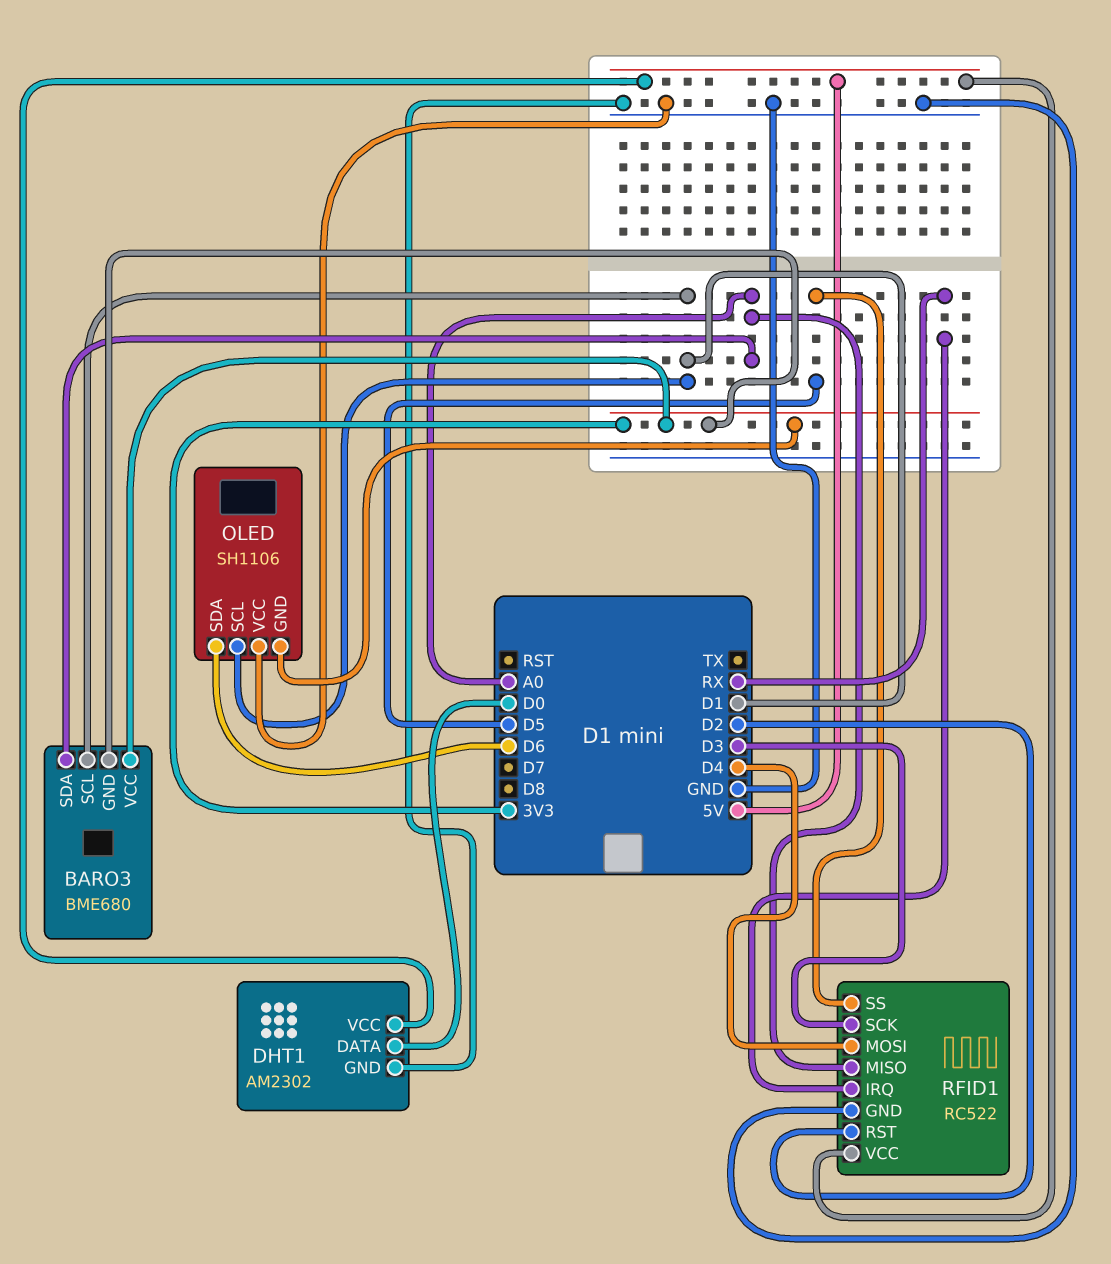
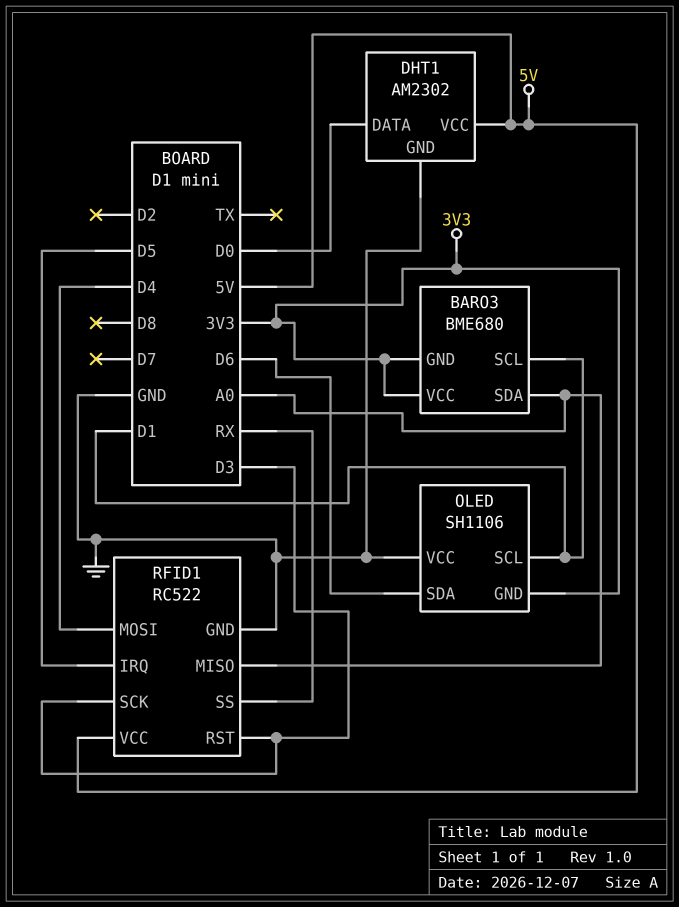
RFID1 pin IRQ: RX -> D5
RFID1 pin RST: D2 -> D3
RFID1 pin SS: D5 -> RX

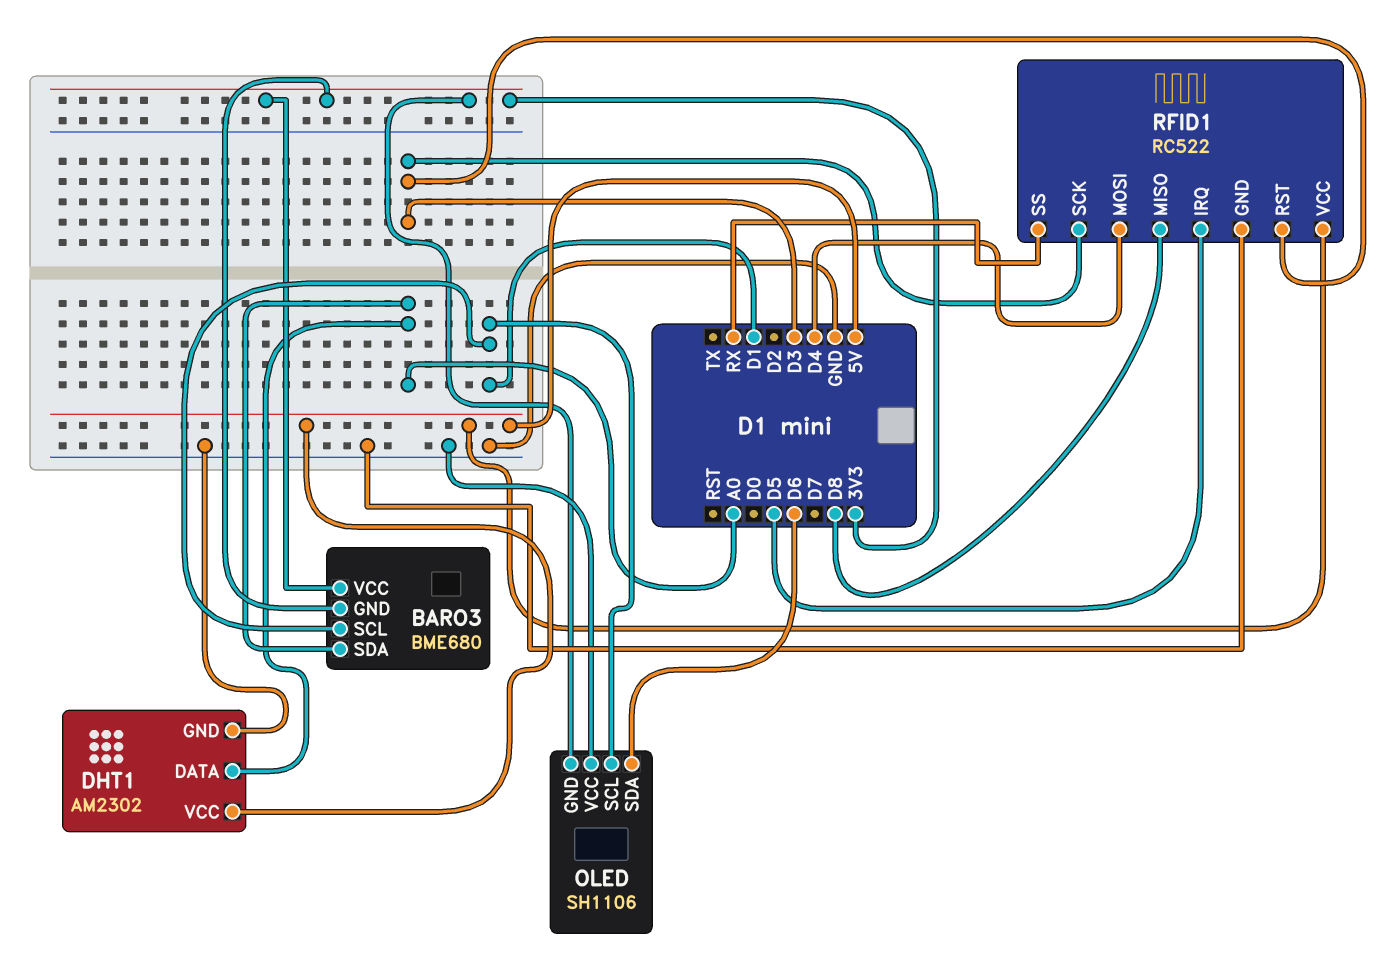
DHT1 pin DATA: D0 -> A0
RFID1 pin MISO: A0 -> D8

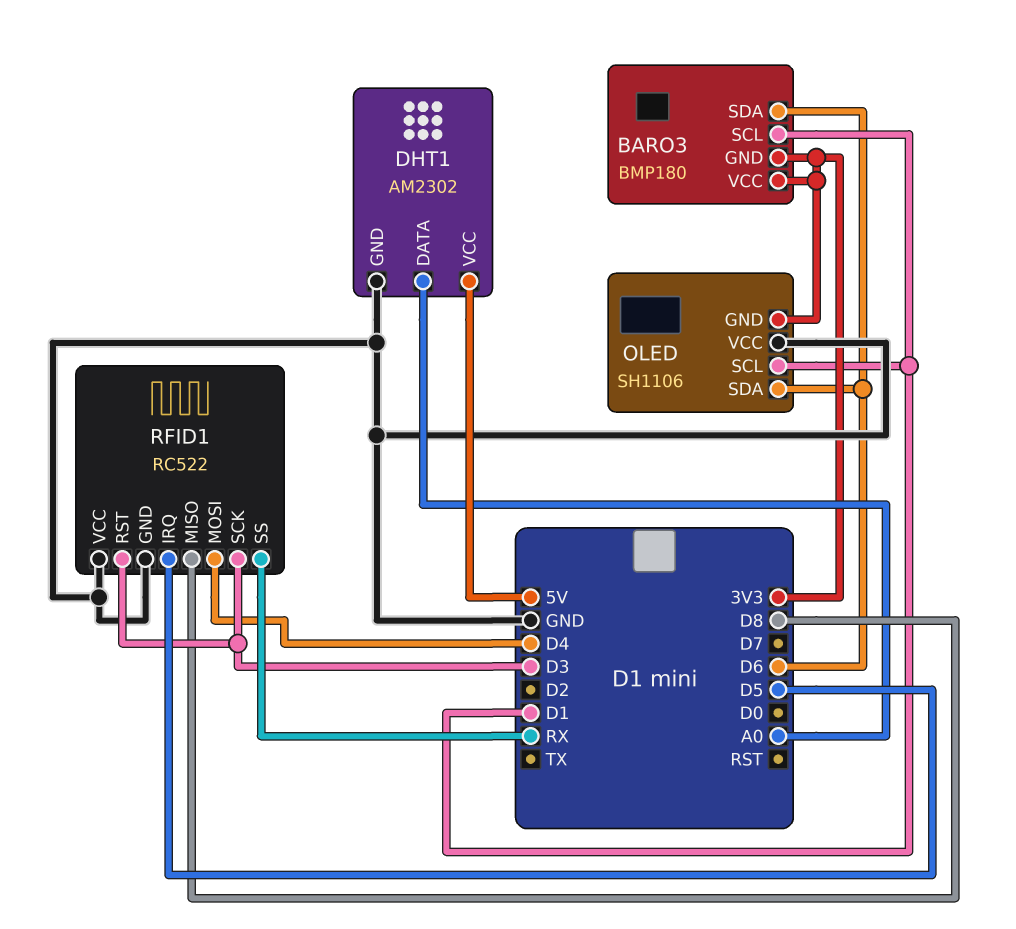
BARO3: BME680 -> BMP180
BARO3 pin SDA: A0 -> D6
RFID1 pin VCC: 5V -> GND

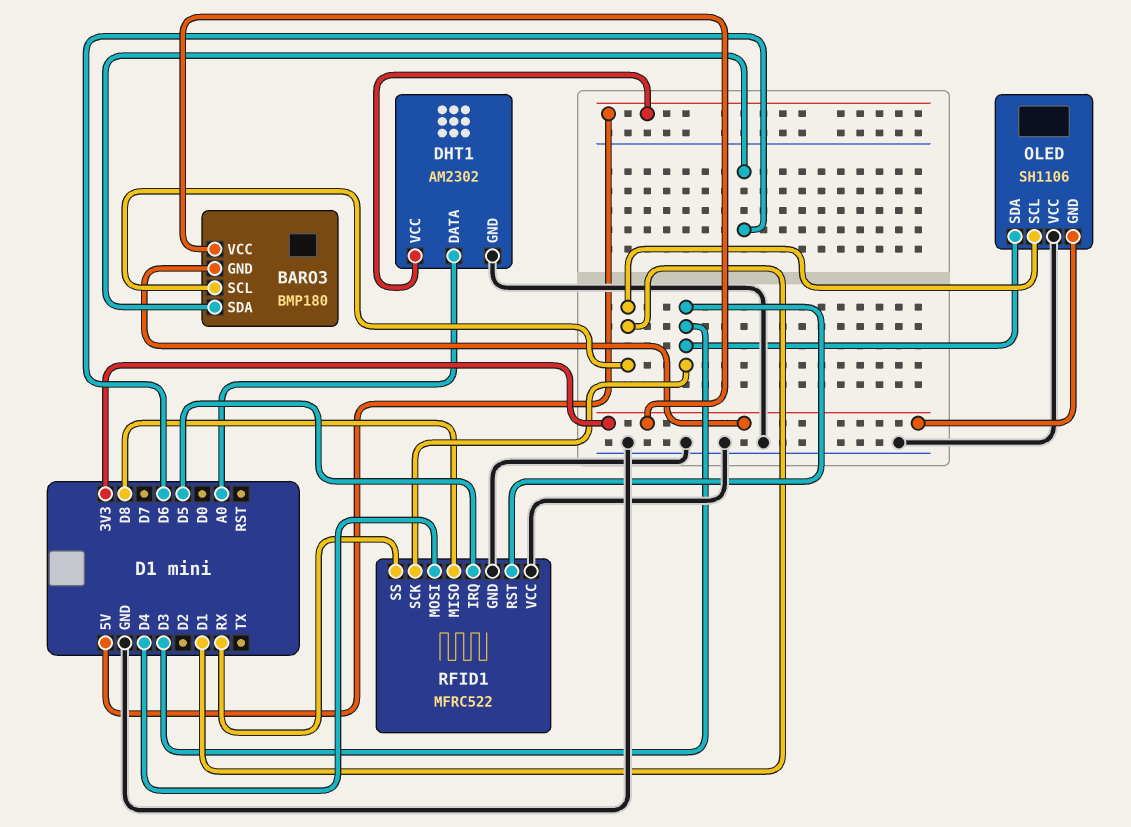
OLED pin SDA: D6 -> D3
RFID1: RC522 -> MFRC522

